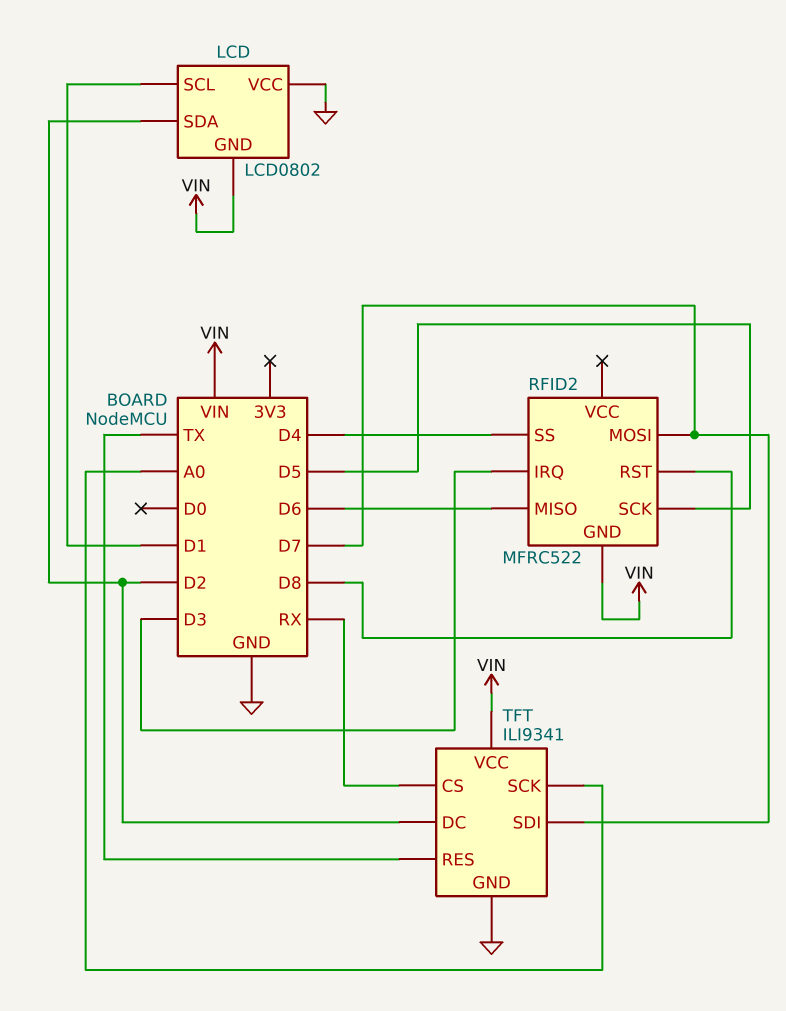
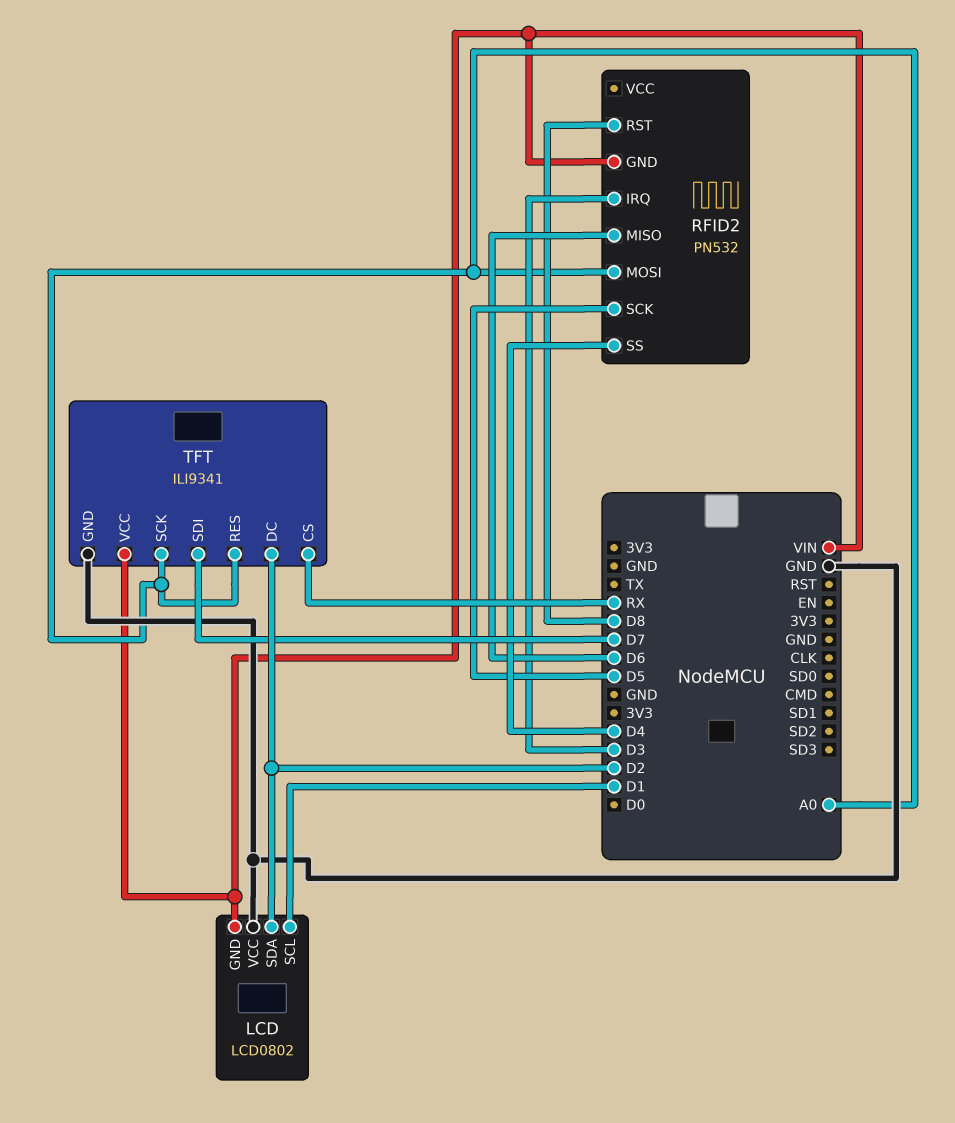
RFID2: MFRC522 -> PN532
RFID2 pin MOSI: D7 -> A0
TFT pin RES: TX -> A0

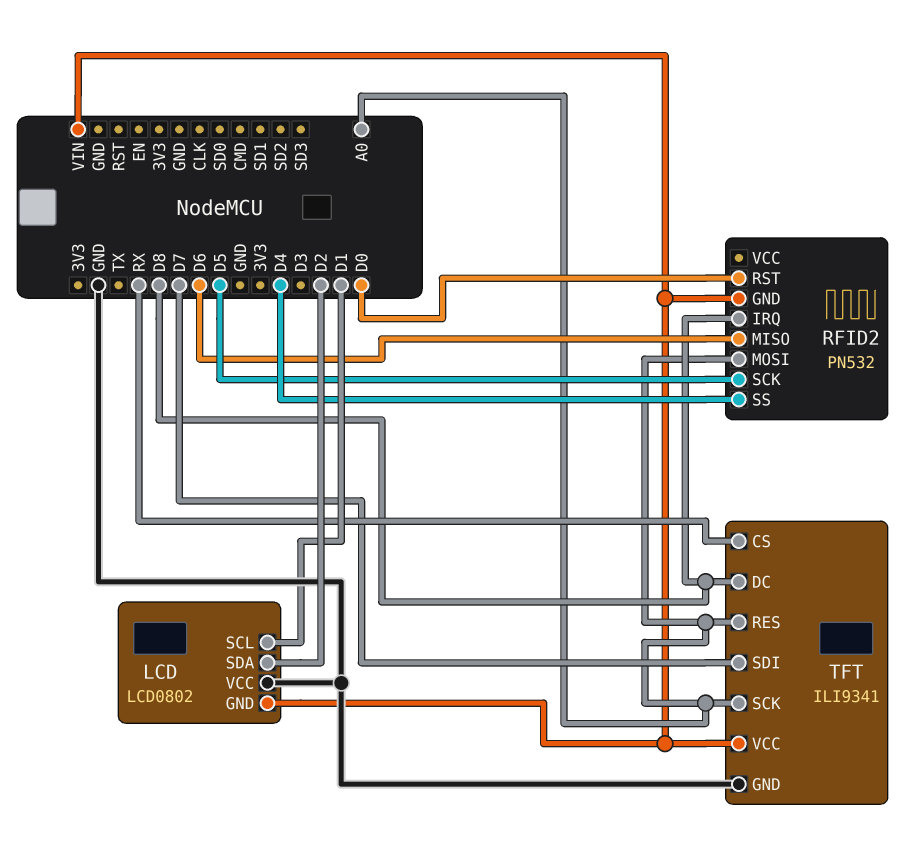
RFID2 pin IRQ: D3 -> D8
RFID2 pin RST: D8 -> D0
TFT pin DC: D2 -> D8

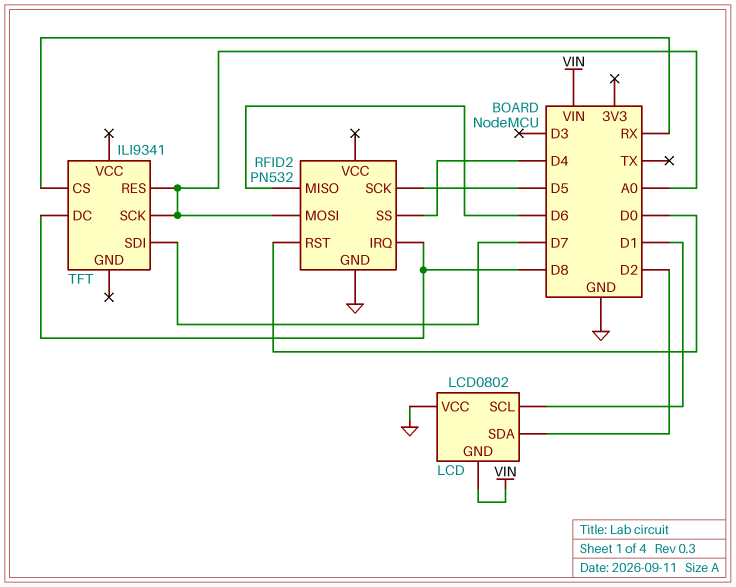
RFID2 pin GND: VIN -> GND
TFT pin GND: GND -> none
TFT pin VCC: VIN -> none

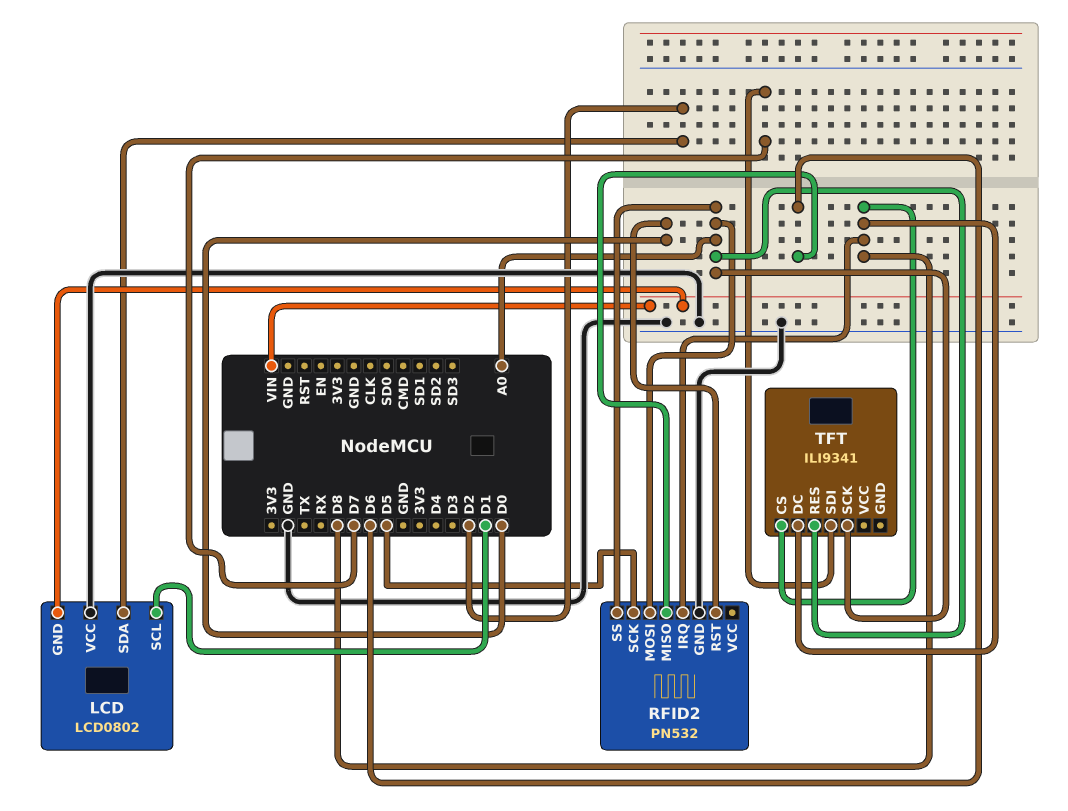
RFID2 pin SS: D4 -> A0
TFT pin CS: RX -> D8

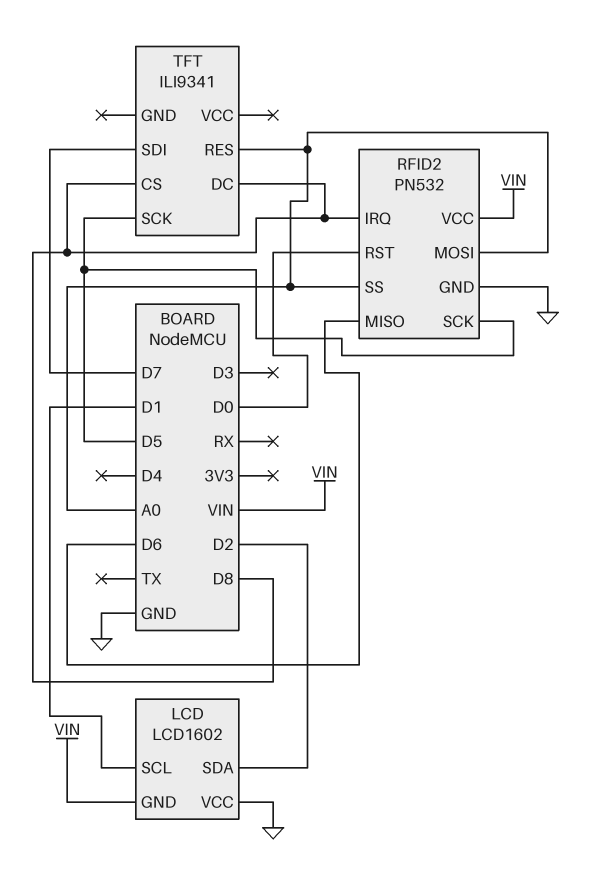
LCD: LCD0802 -> LCD1602
RFID2 pin VCC: none -> VIN
TFT pin SCK: A0 -> D5

